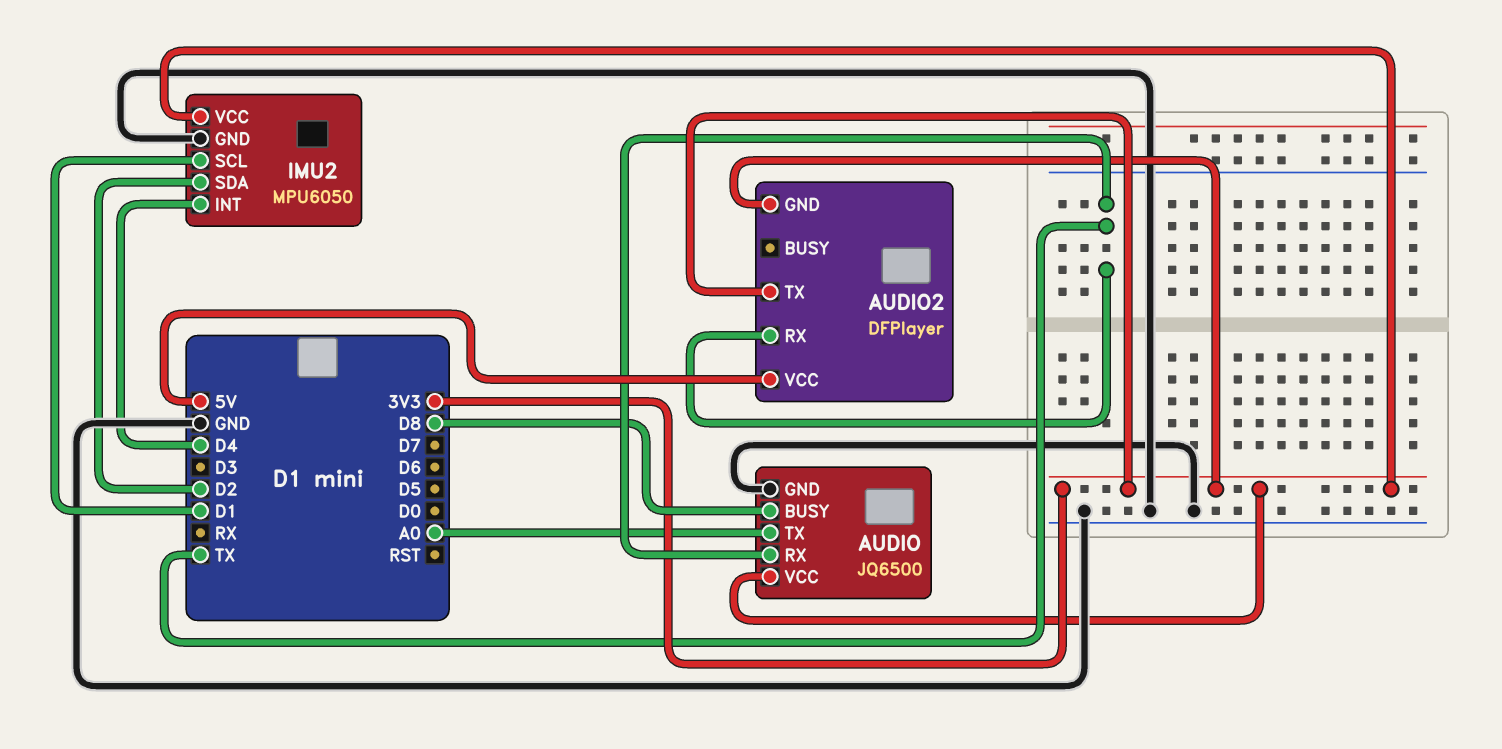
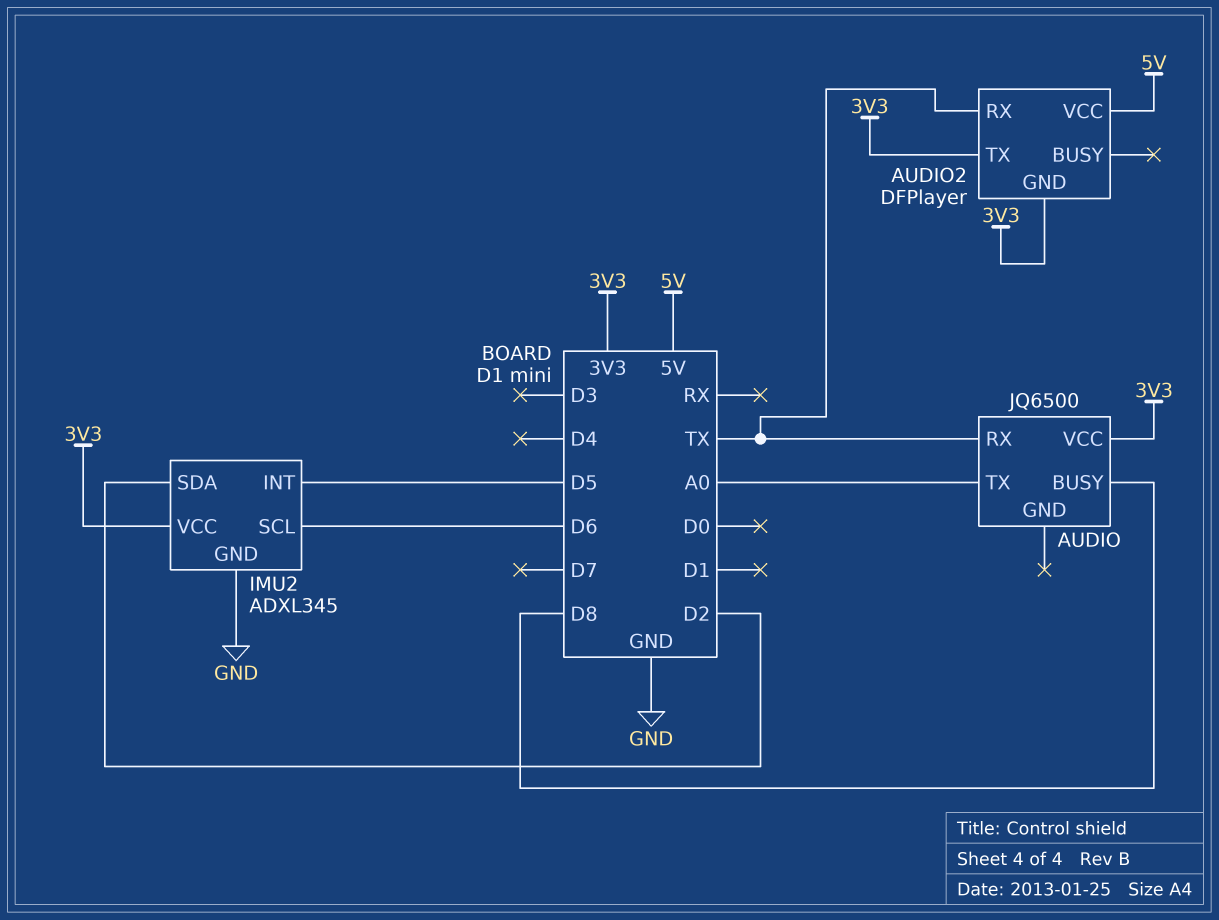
AUDIO pin GND: GND -> none
IMU2: MPU6050 -> ADXL345
IMU2 pin INT: D4 -> D5
IMU2 pin SCL: D1 -> D6

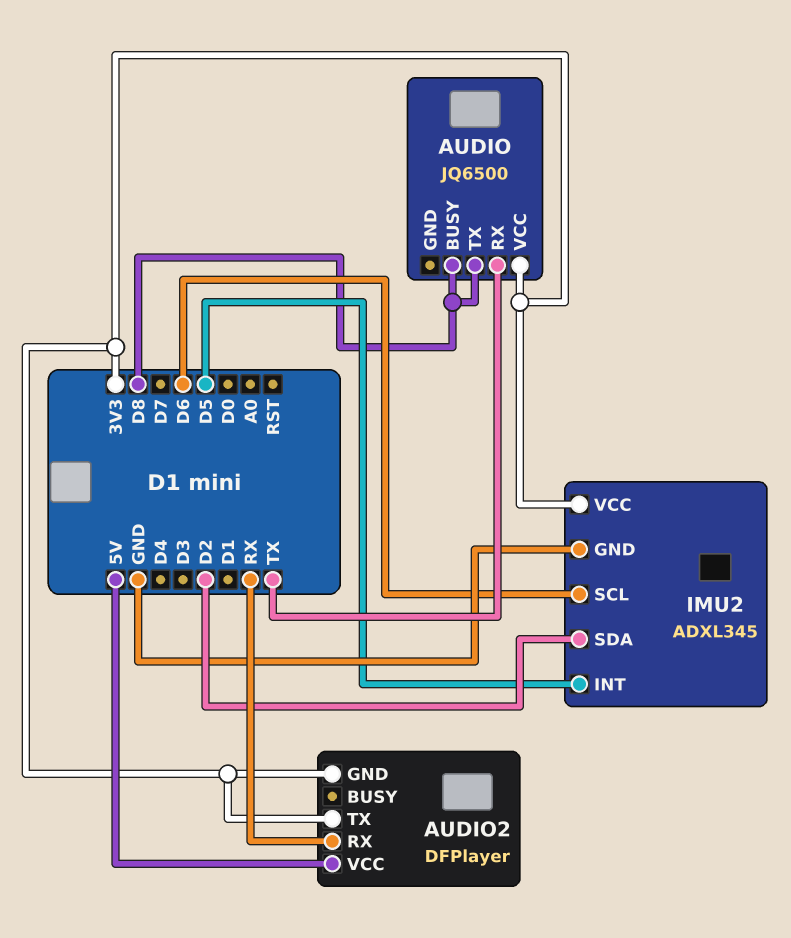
AUDIO pin TX: A0 -> D8
AUDIO2 pin RX: TX -> RX

